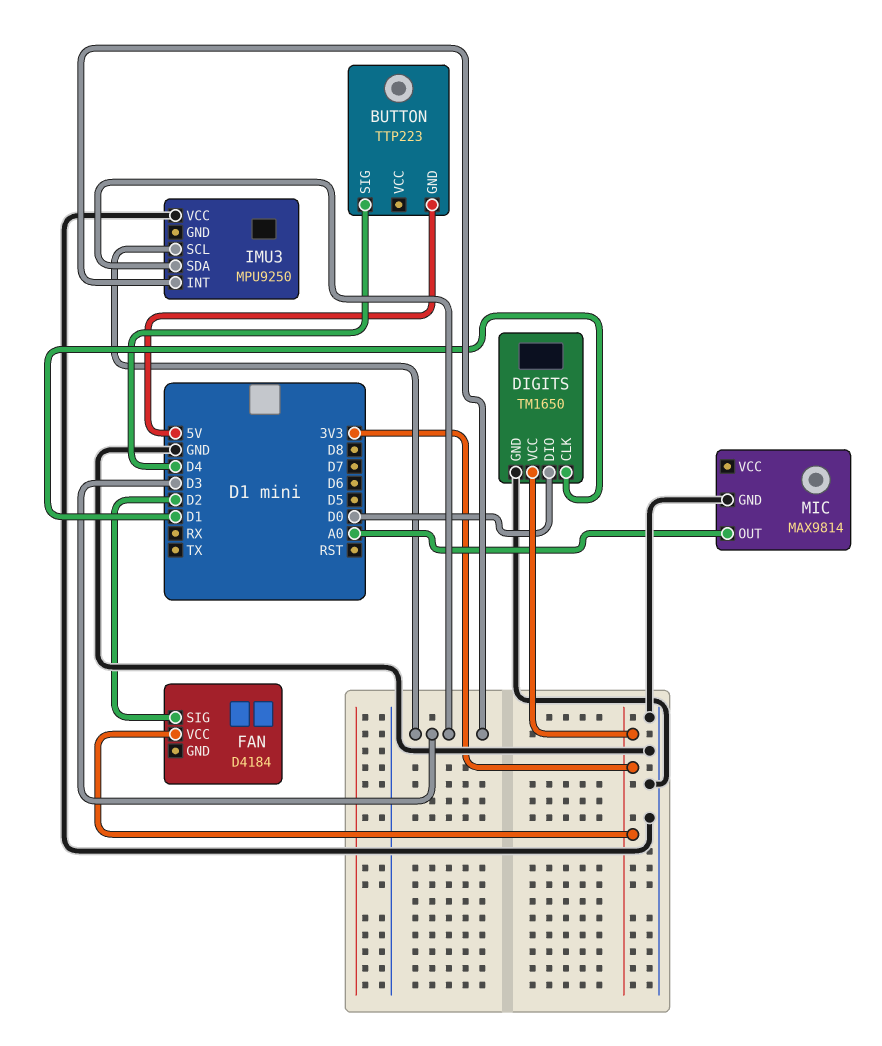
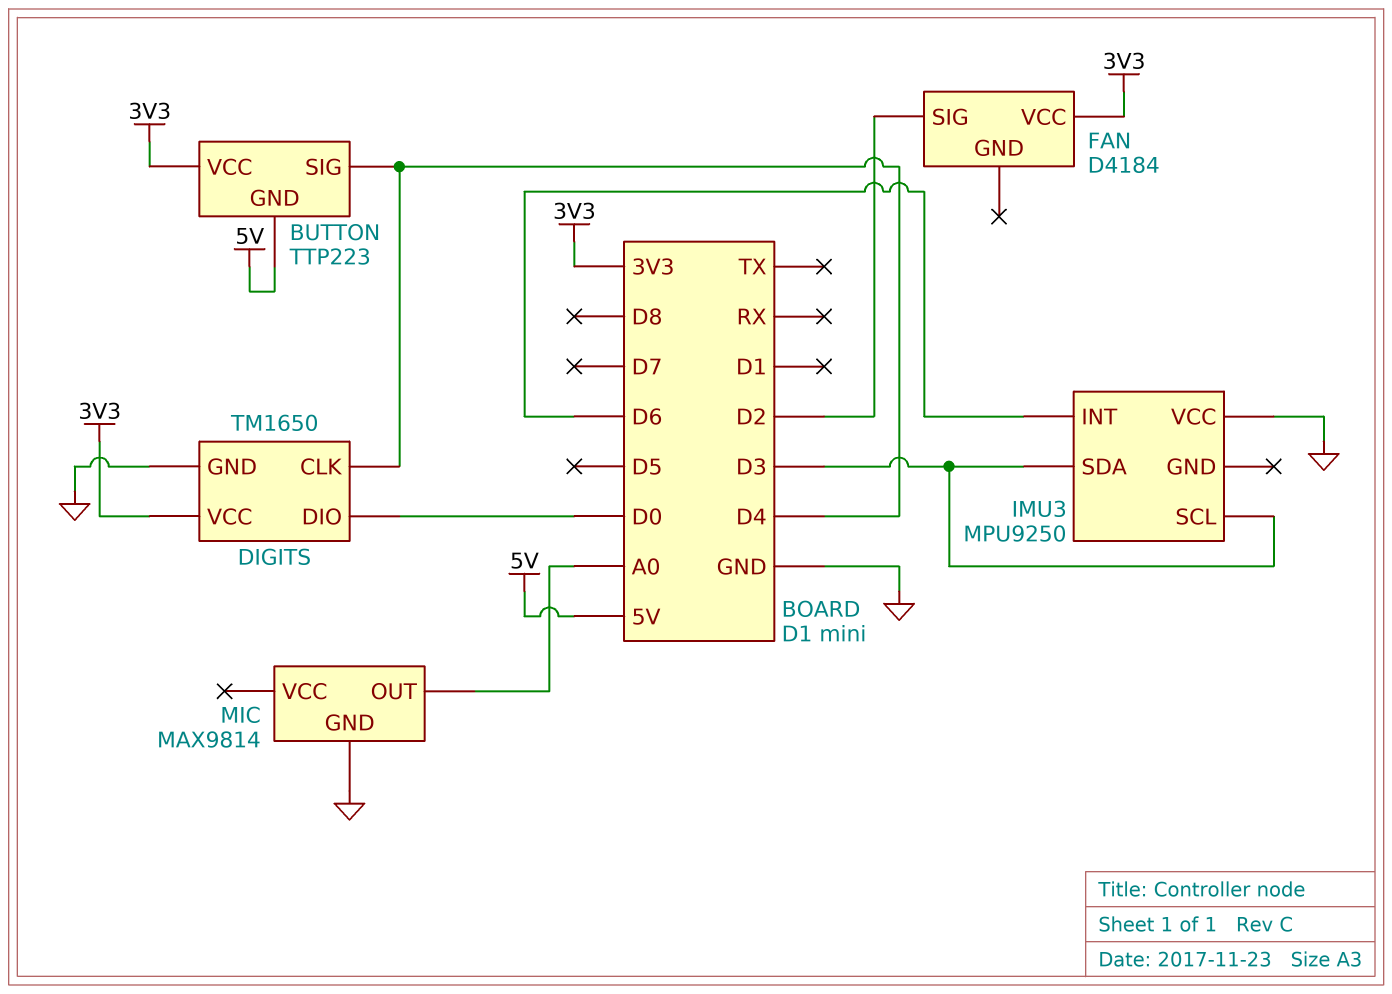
BUTTON pin VCC: none -> 3V3
DIGITS pin CLK: D1 -> D4
IMU3 pin INT: D3 -> D6

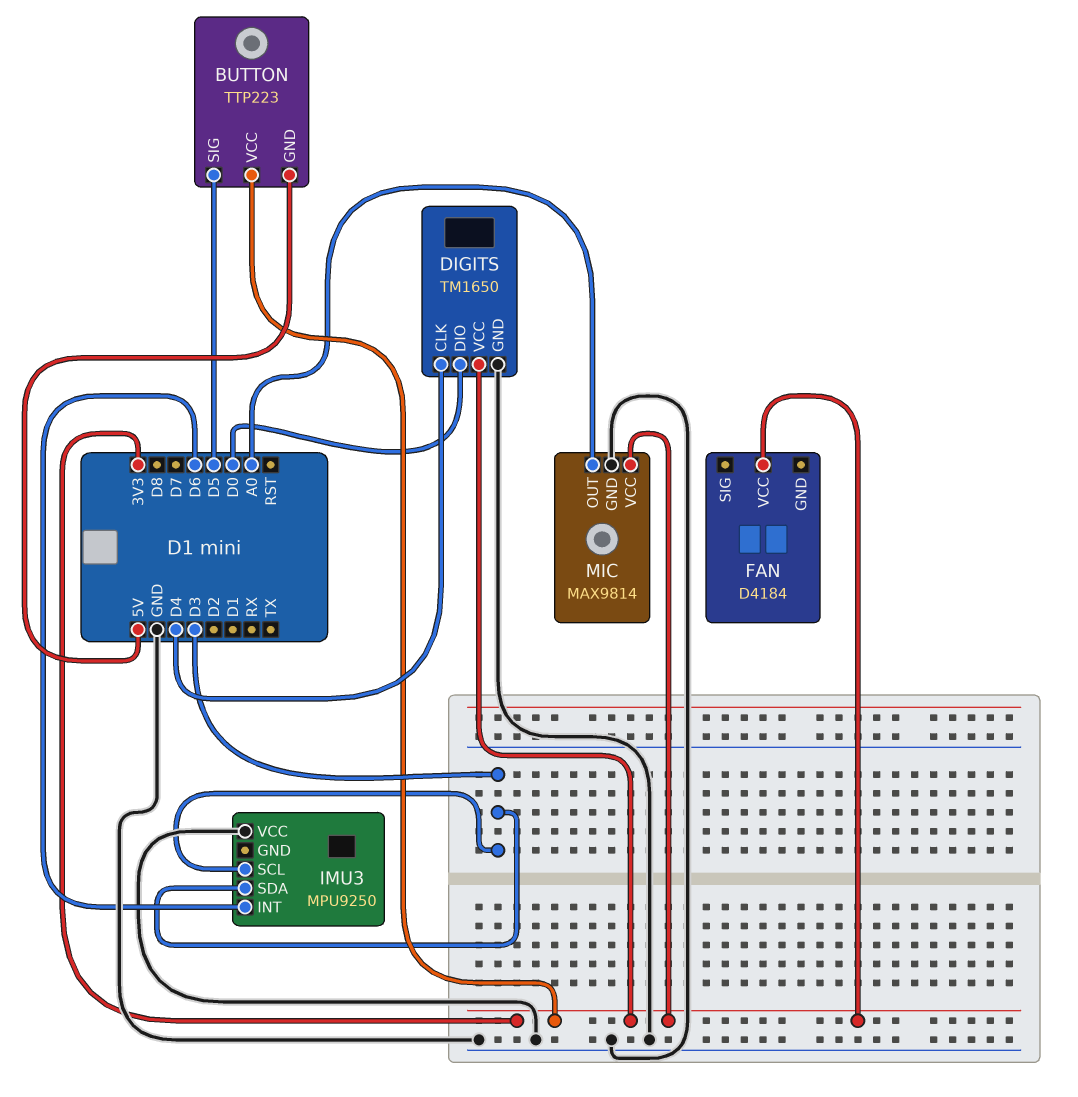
BUTTON pin SIG: D4 -> D5
FAN pin SIG: D2 -> none
MIC pin VCC: none -> 3V3

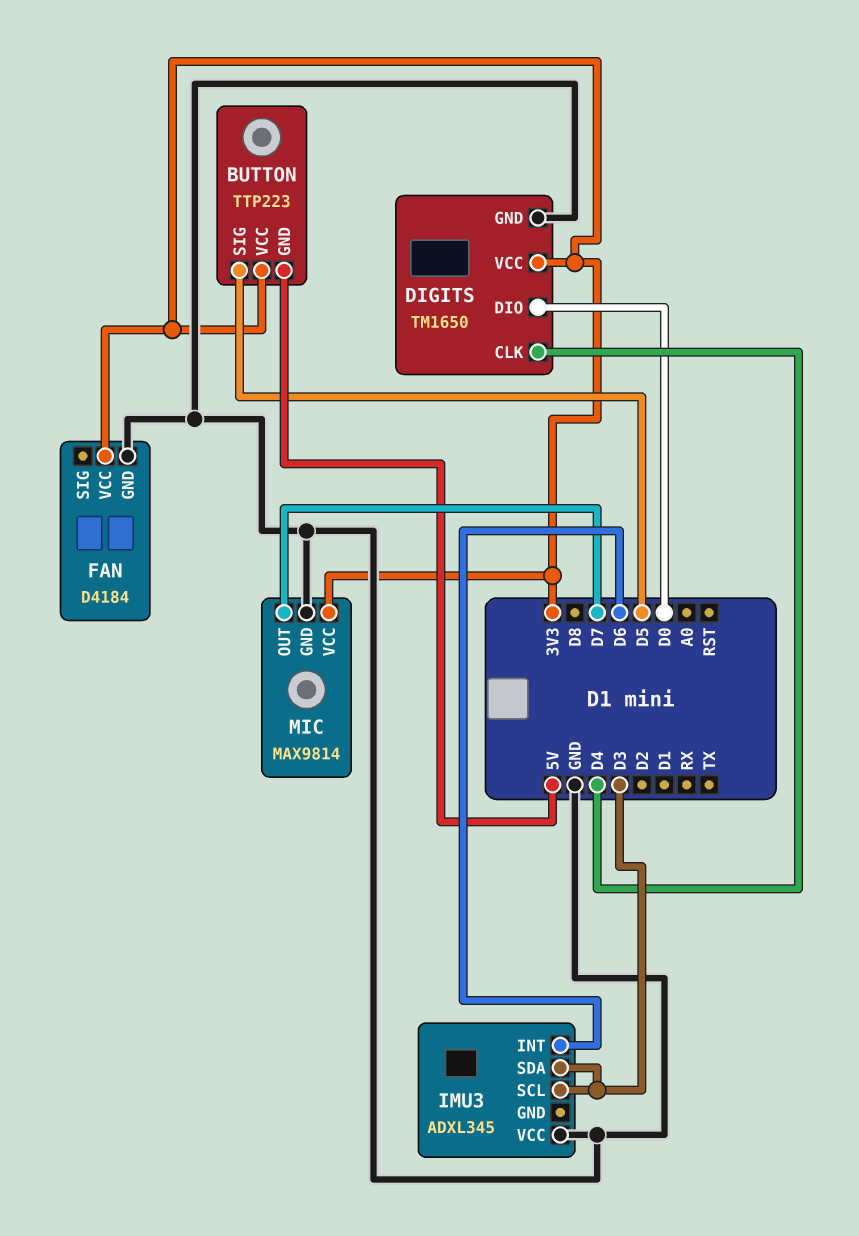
FAN pin GND: none -> GND
IMU3: MPU9250 -> ADXL345
MIC pin OUT: A0 -> D7

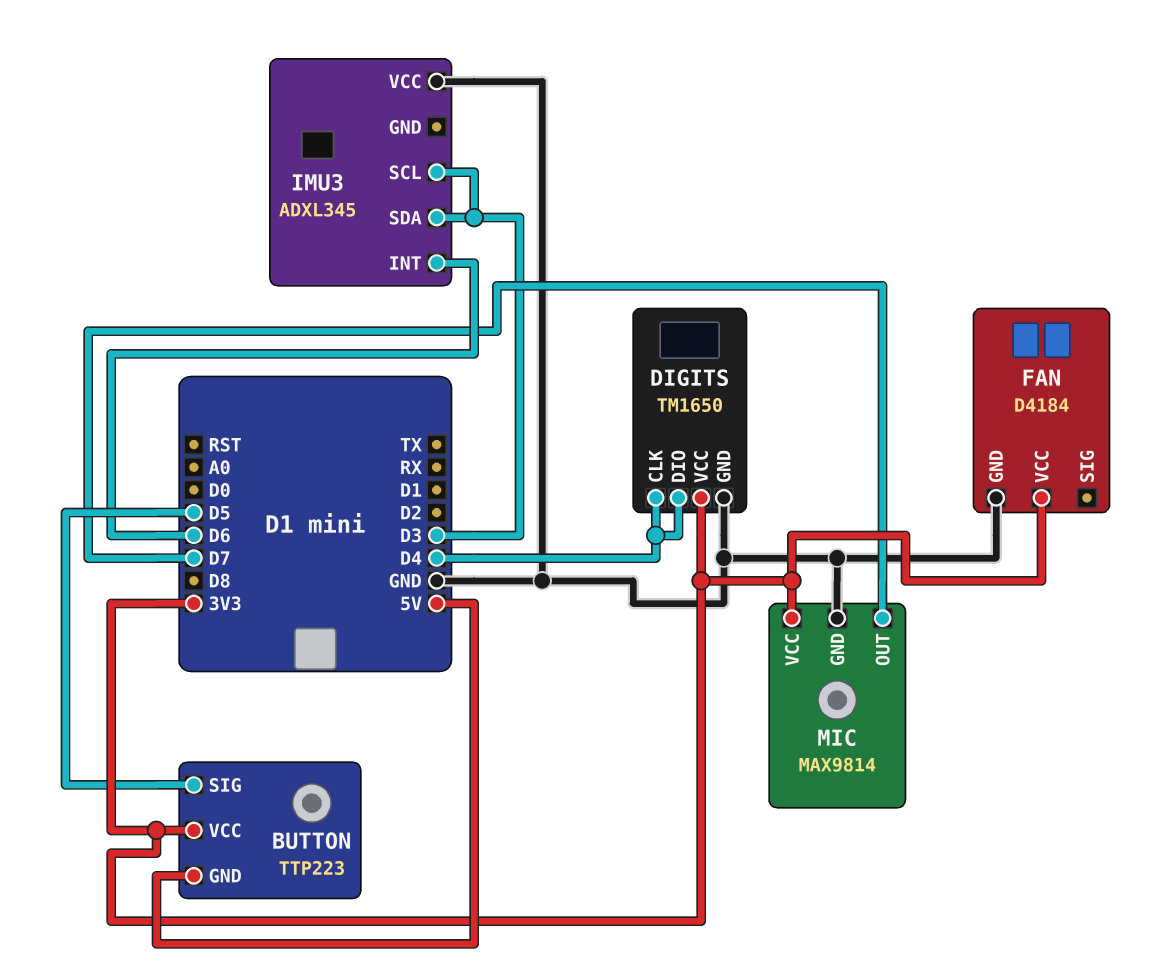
DIGITS pin DIO: D0 -> D4

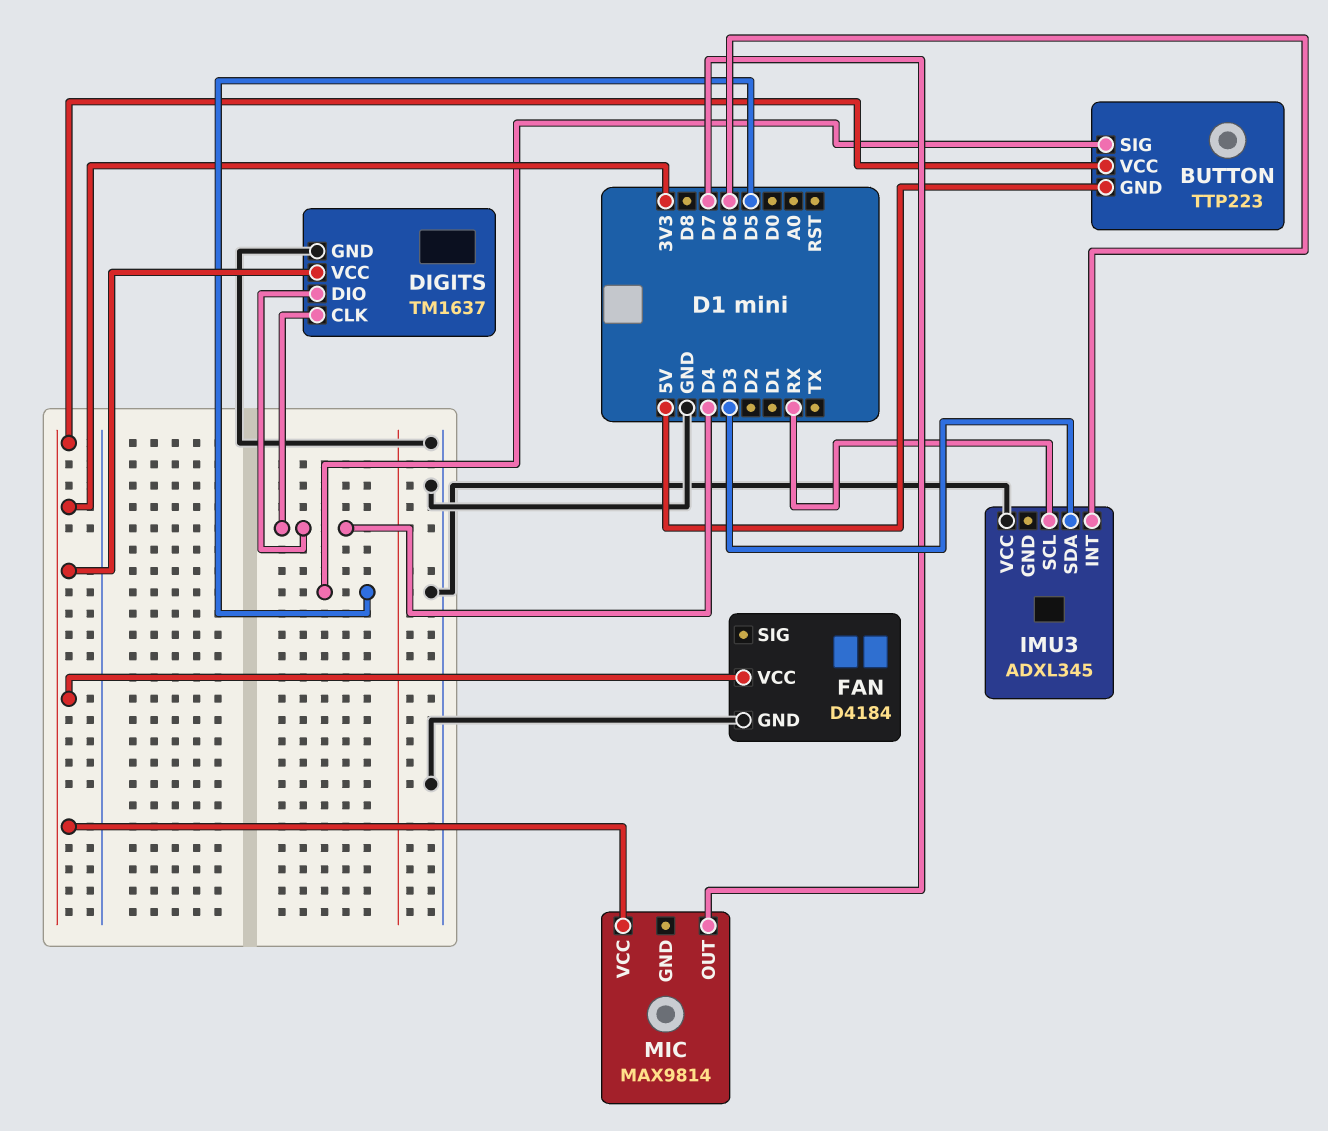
DIGITS: TM1650 -> TM1637
IMU3 pin SCL: D3 -> RX
MIC pin GND: GND -> none

